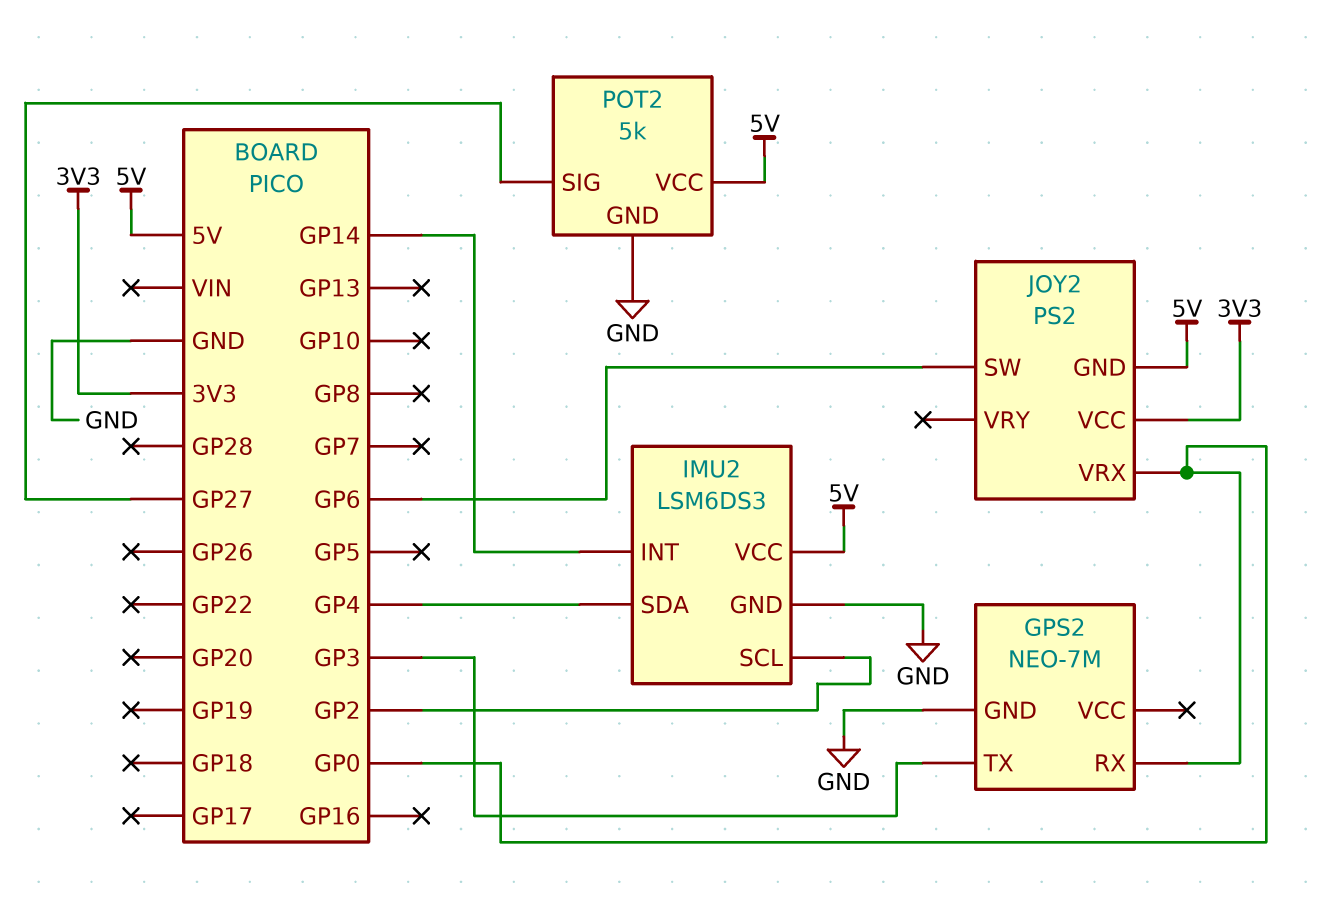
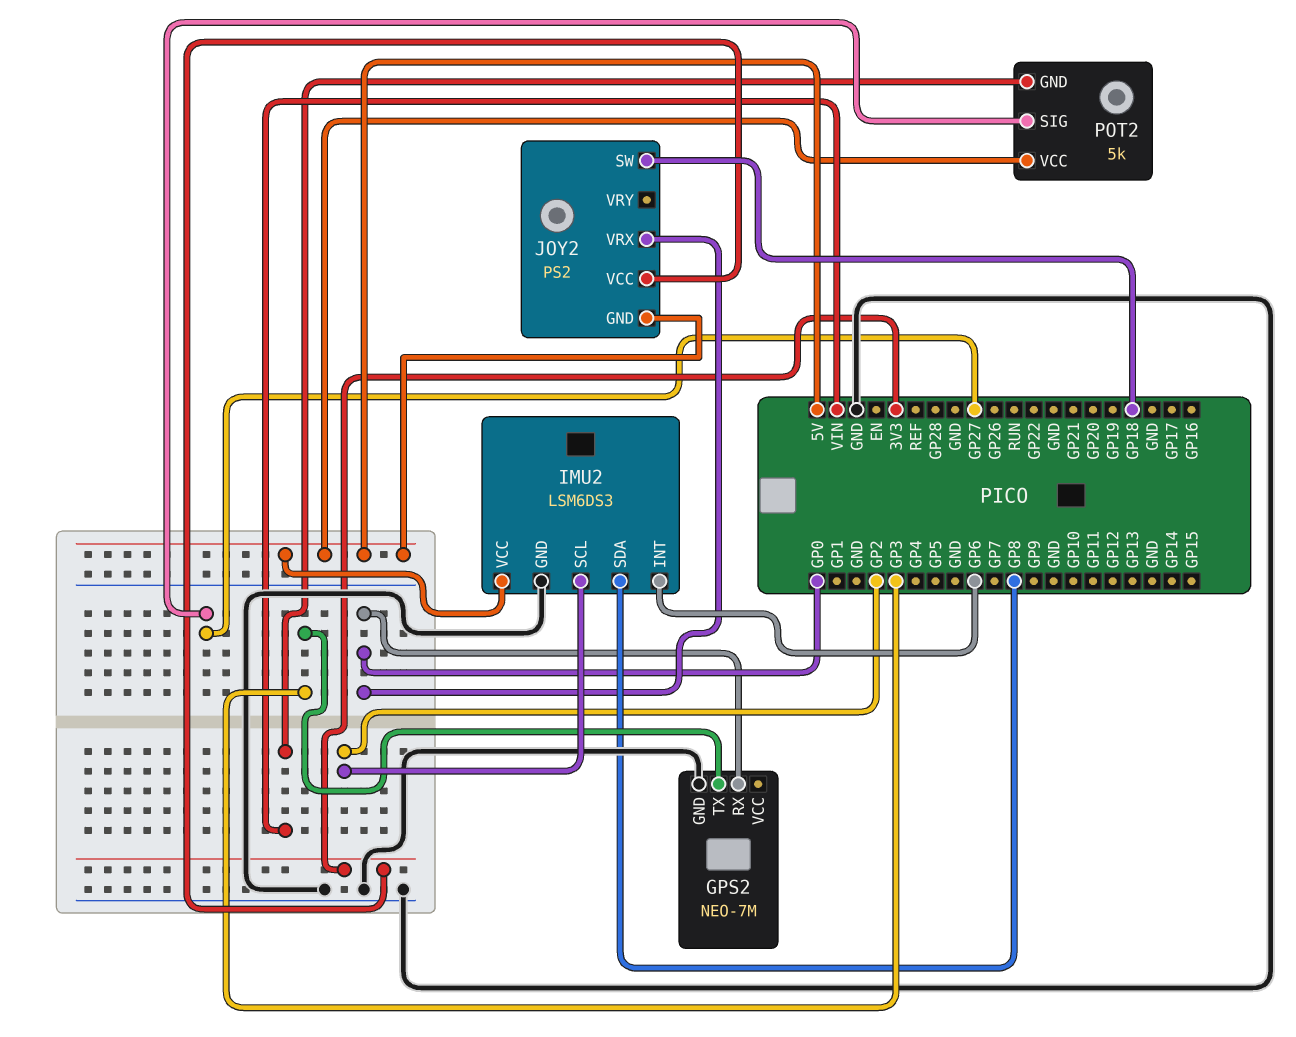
IMU2 pin INT: GP14 -> GP6
IMU2 pin SDA: GP4 -> GP8
JOY2 pin SW: GP6 -> GP18
POT2 pin GND: GND -> VIN

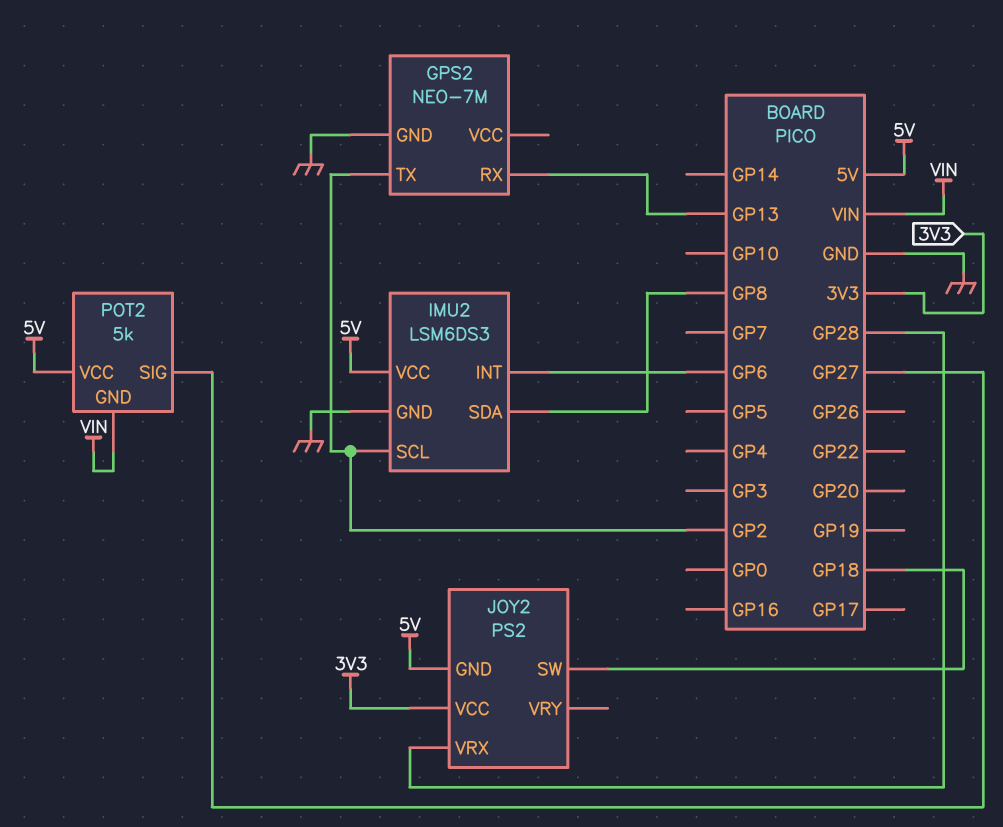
GPS2 pin RX: GP0 -> GP13
GPS2 pin TX: GP3 -> GP2
JOY2 pin VRX: GP0 -> GP28

